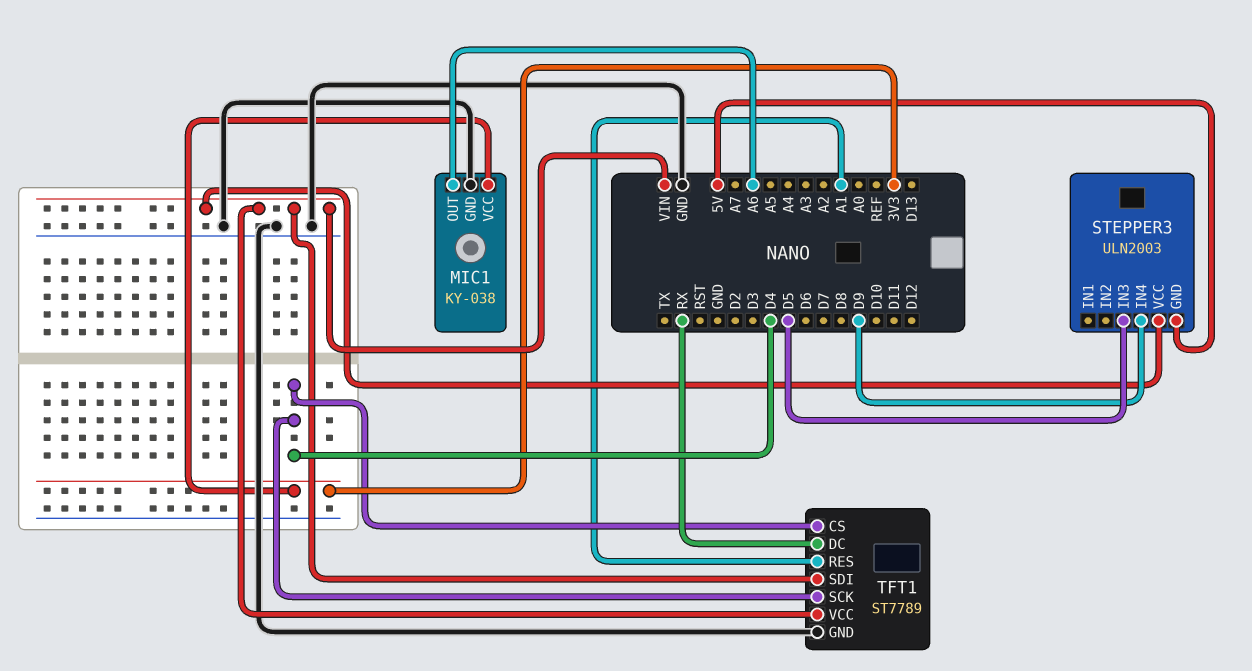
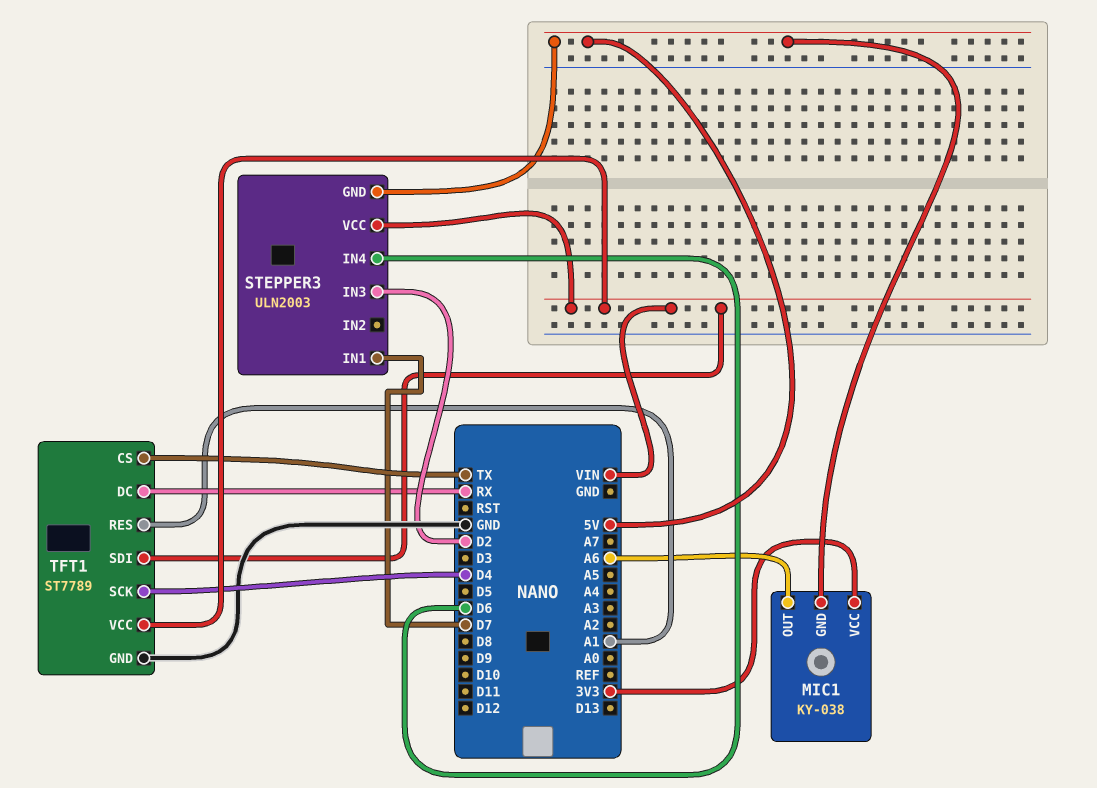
MIC1 pin GND: GND -> 5V
STEPPER3 pin IN1: none -> D7
STEPPER3 pin IN3: D5 -> D2
STEPPER3 pin IN4: D9 -> D6
TFT1 pin CS: D4 -> TX

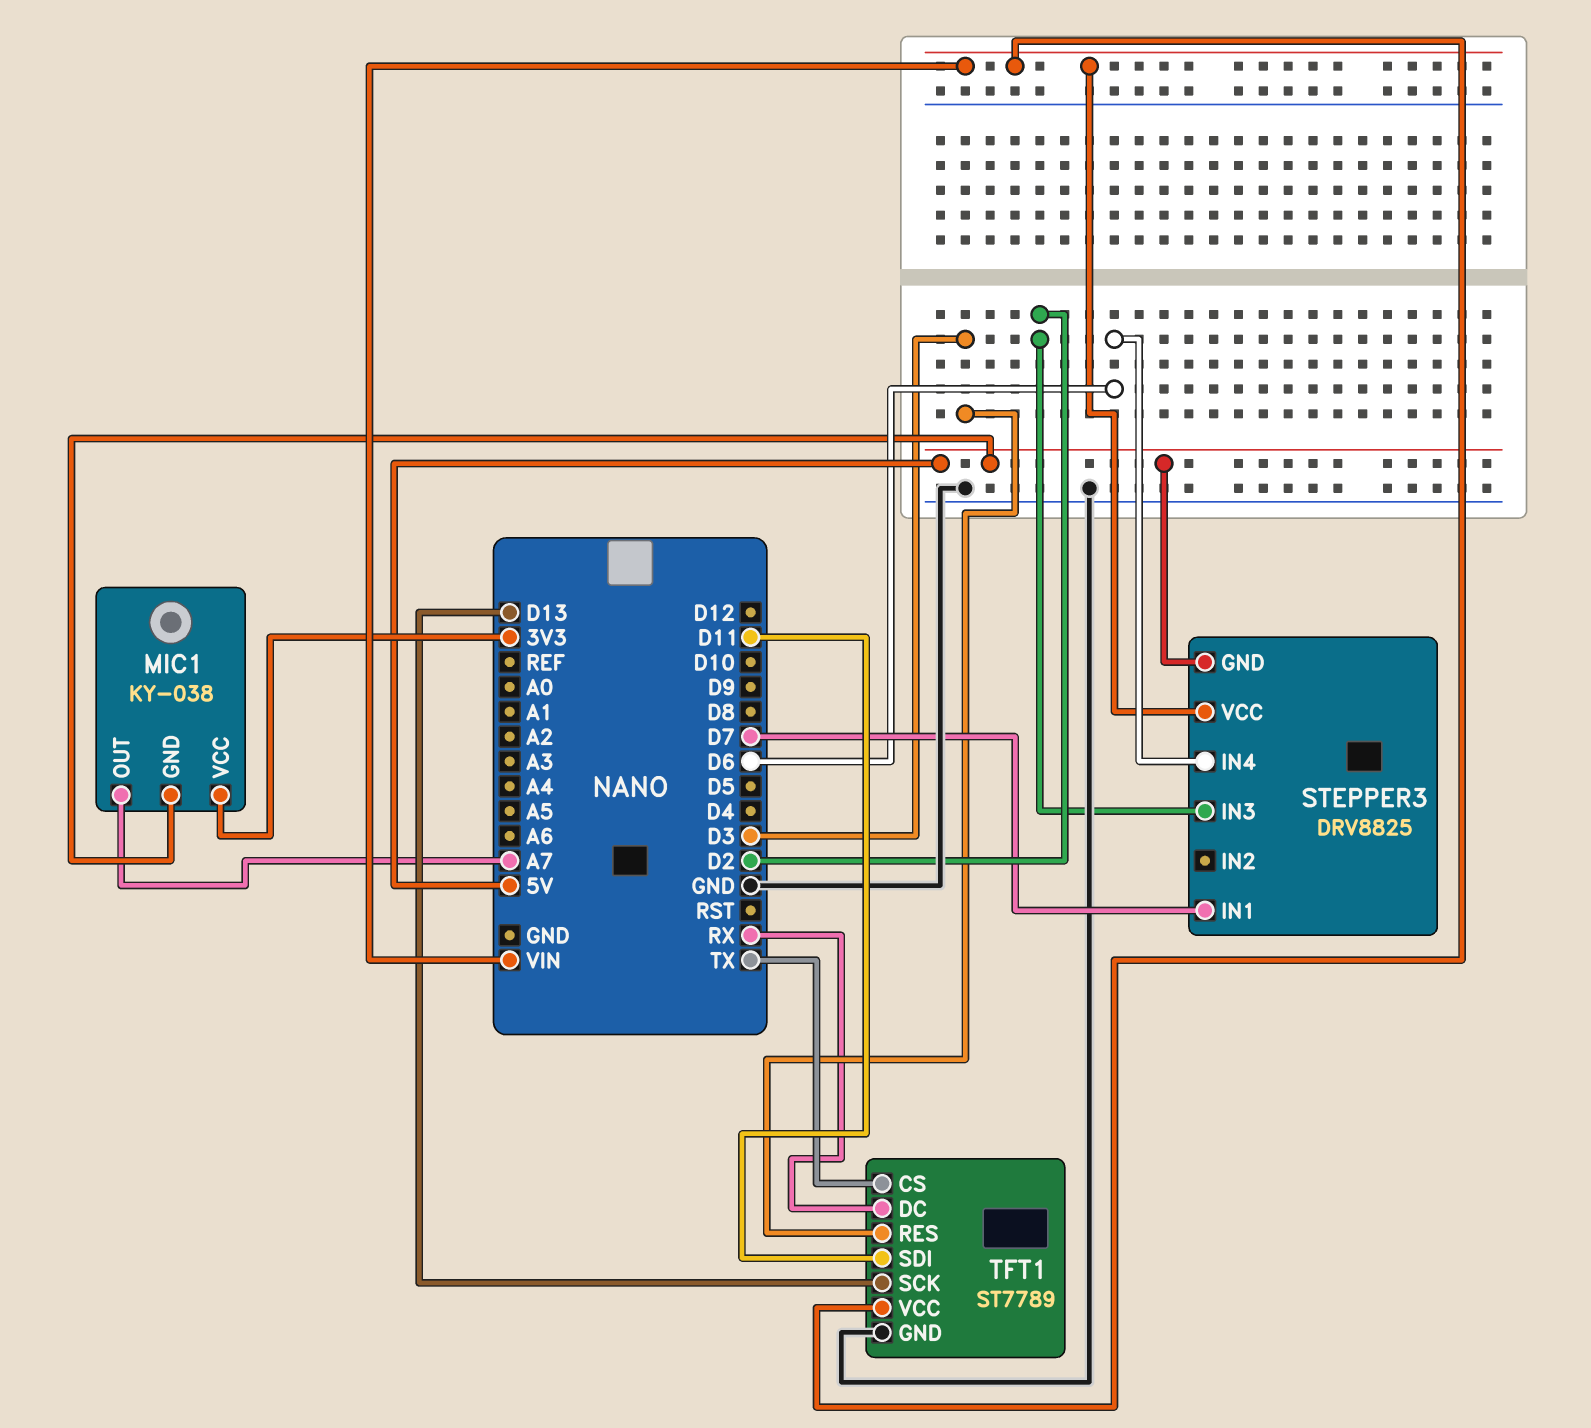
MIC1 pin OUT: A6 -> A7
STEPPER3: ULN2003 -> DRV8825
TFT1 pin RES: A1 -> D3
TFT1 pin SCK: D4 -> D13
TFT1 pin SDI: VIN -> D11

